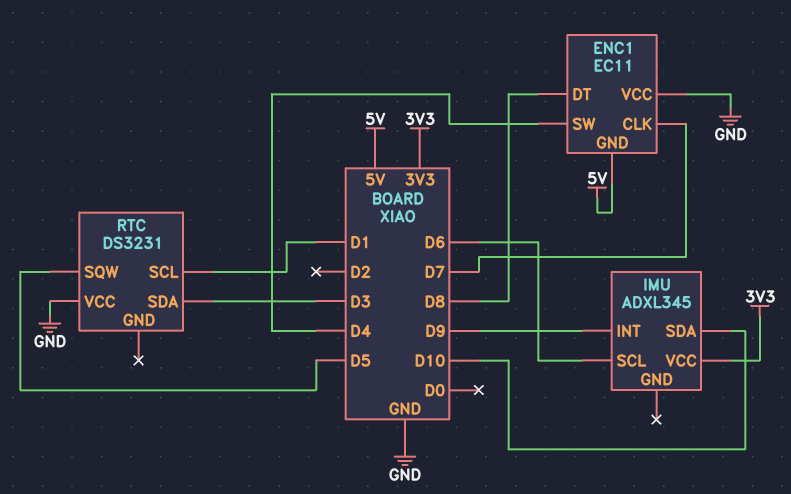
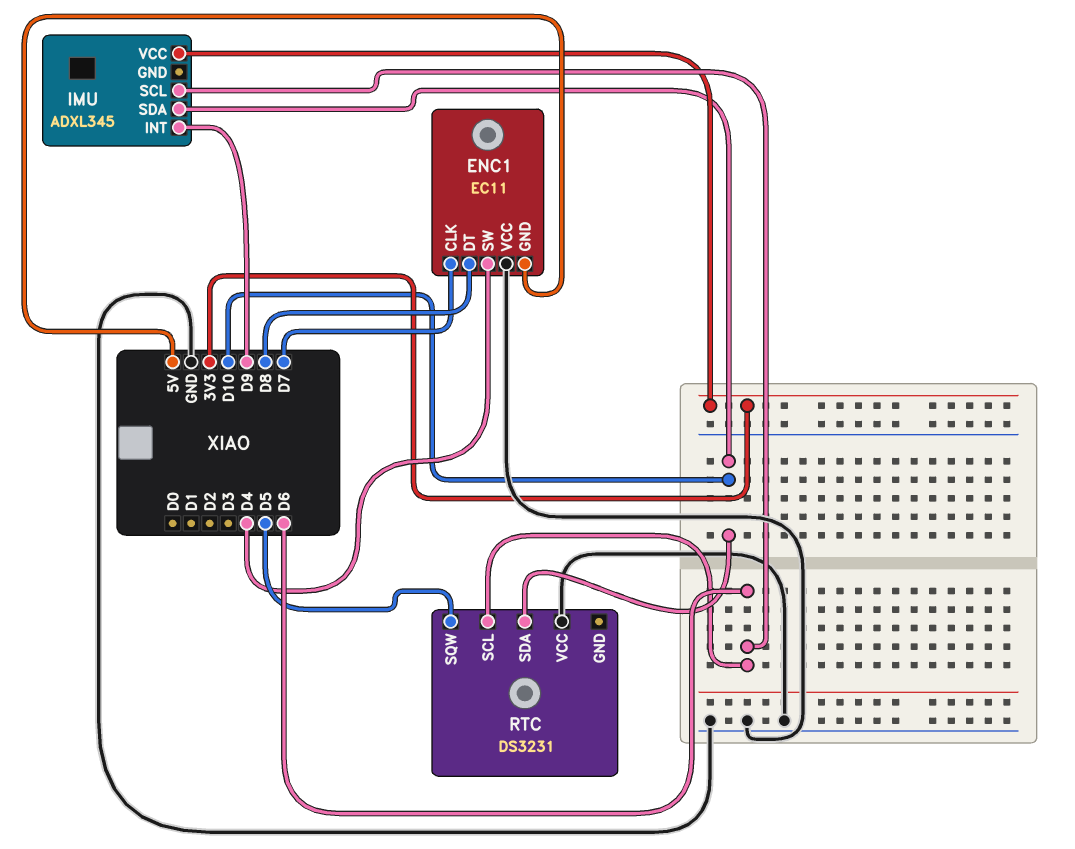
RTC pin SCL: D1 -> D6
RTC pin SDA: D3 -> D10

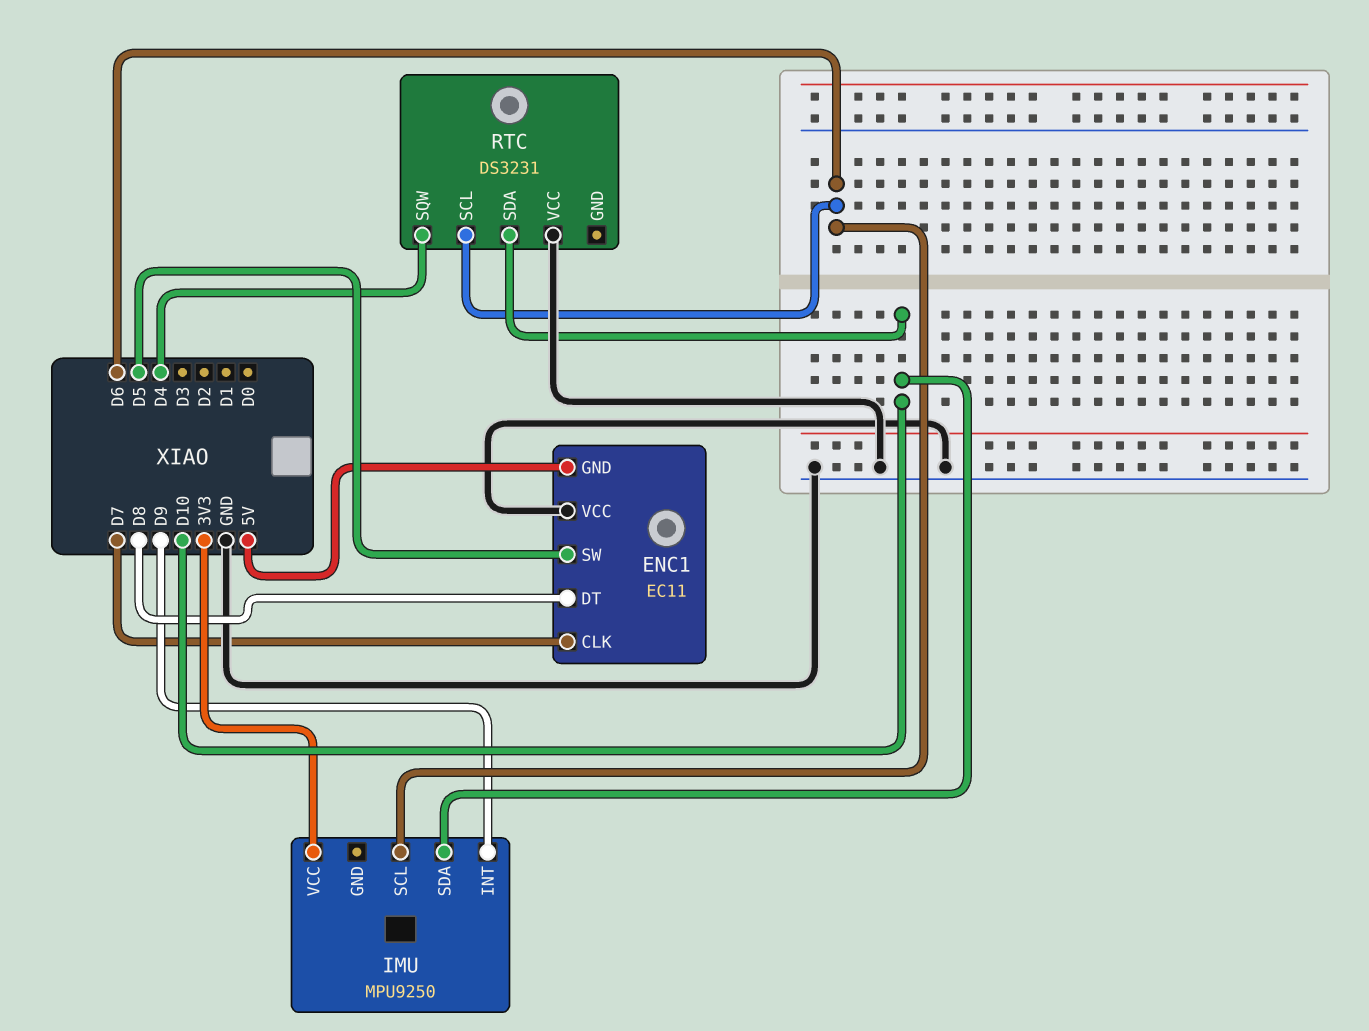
ENC1 pin SW: D4 -> D5
IMU: ADXL345 -> MPU9250
RTC pin SQW: D5 -> D4

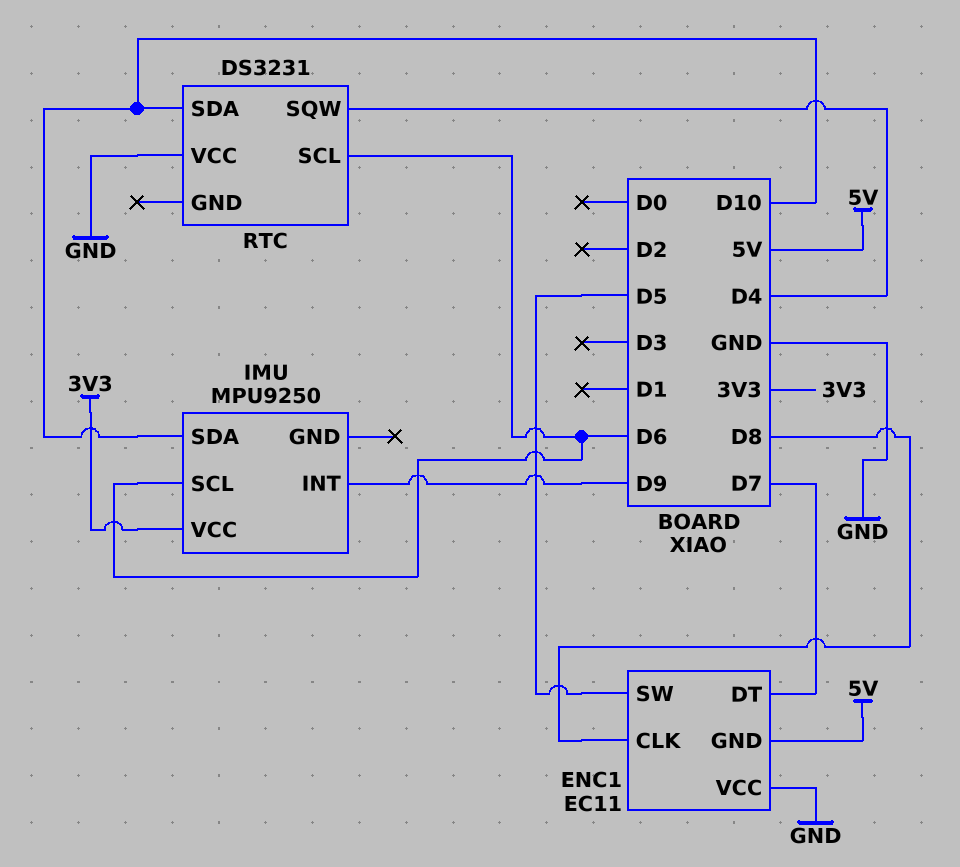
ENC1 pin CLK: D7 -> D8
ENC1 pin DT: D8 -> D7

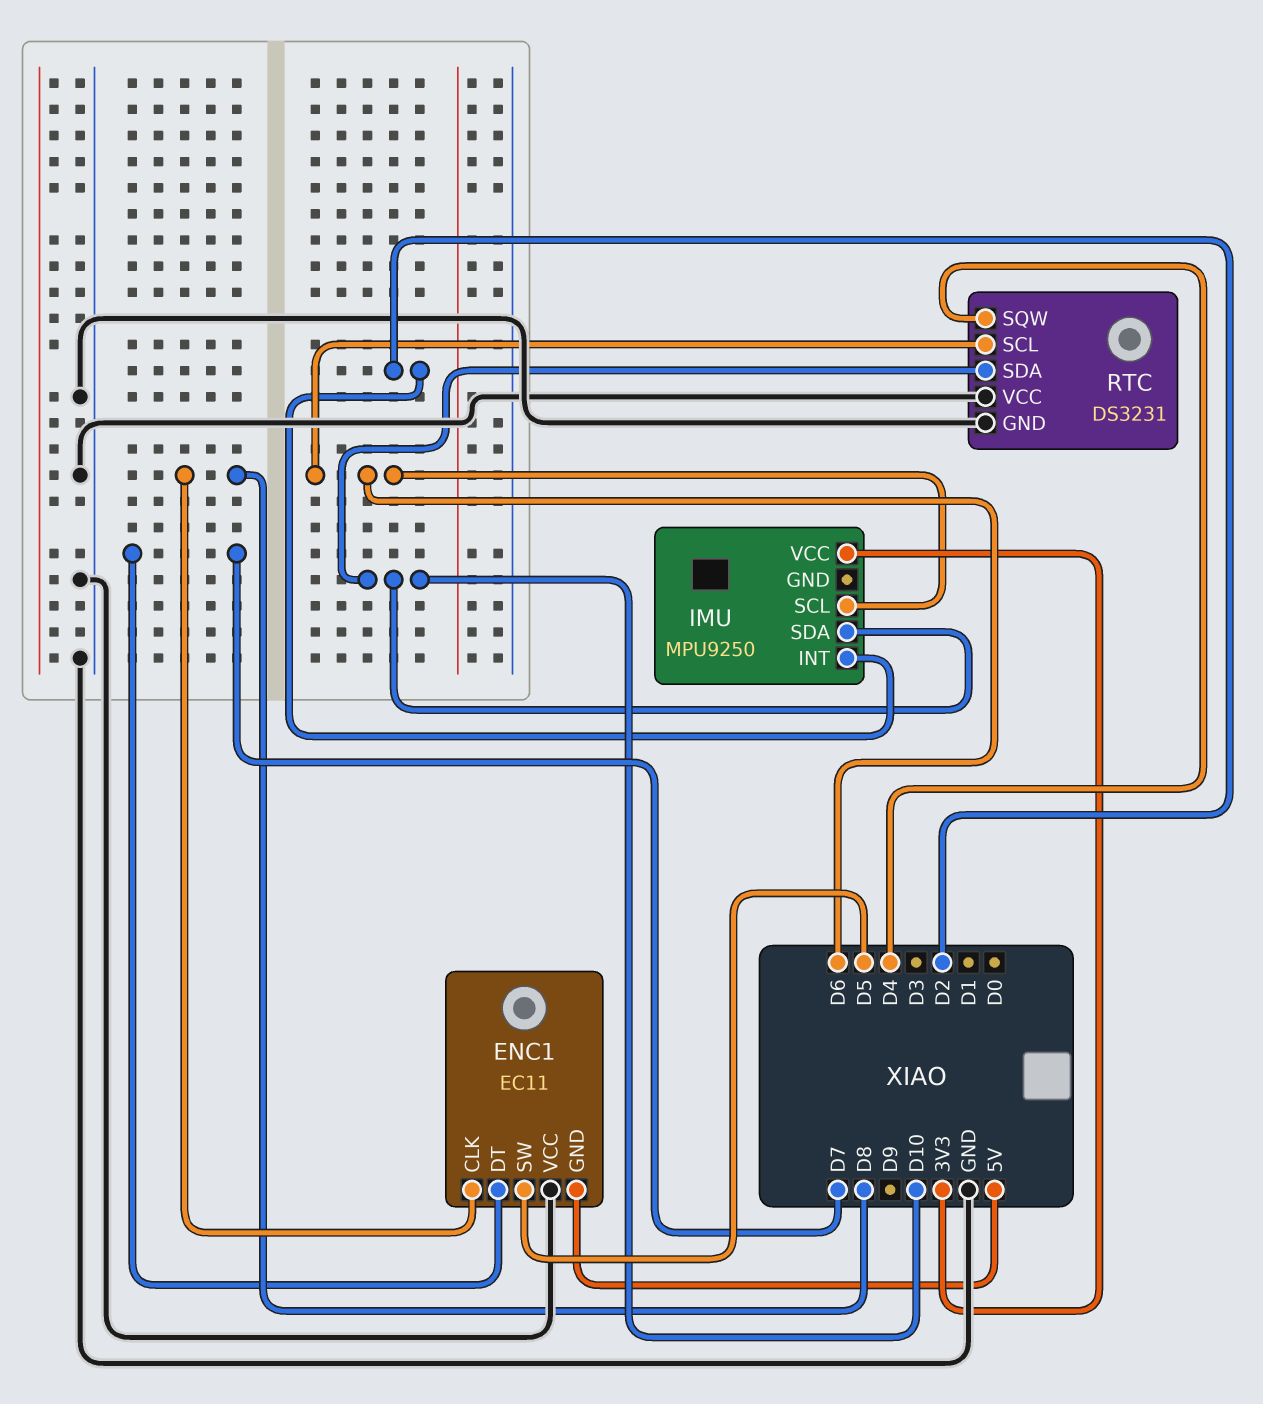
IMU pin INT: D9 -> D2
RTC pin GND: none -> GND

